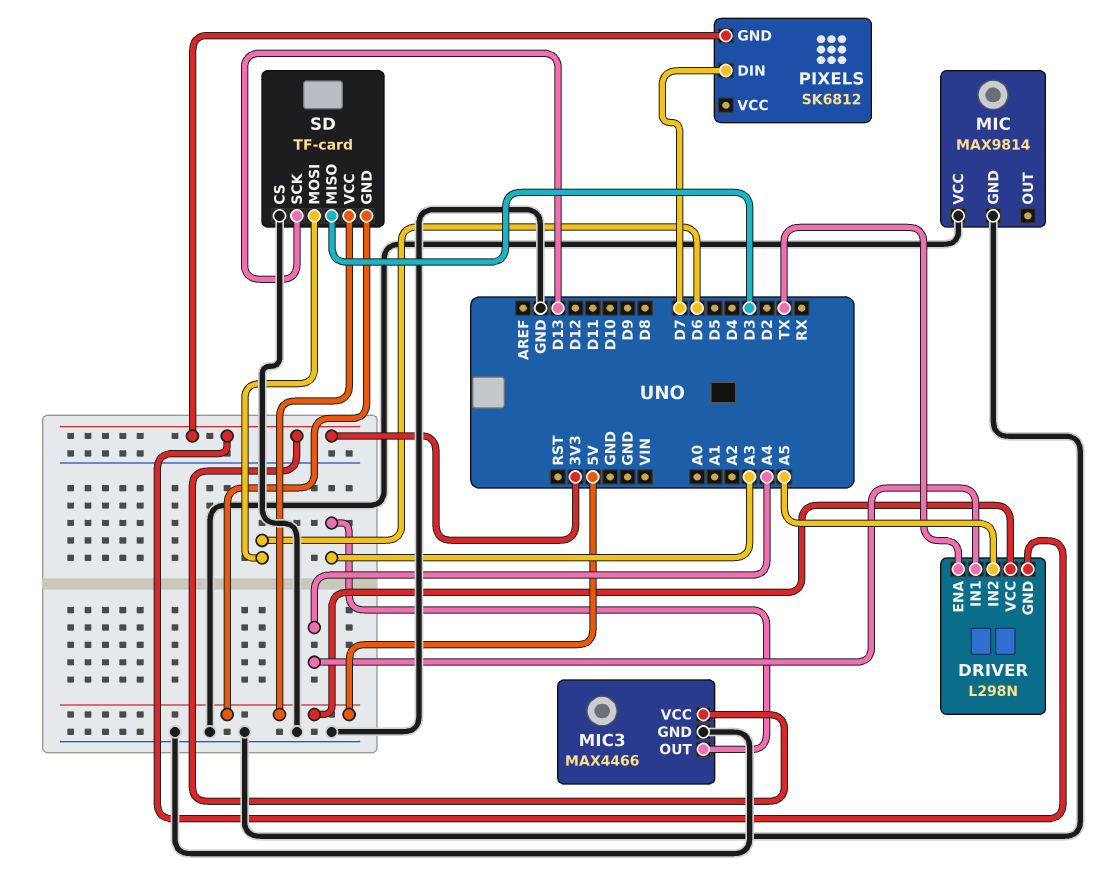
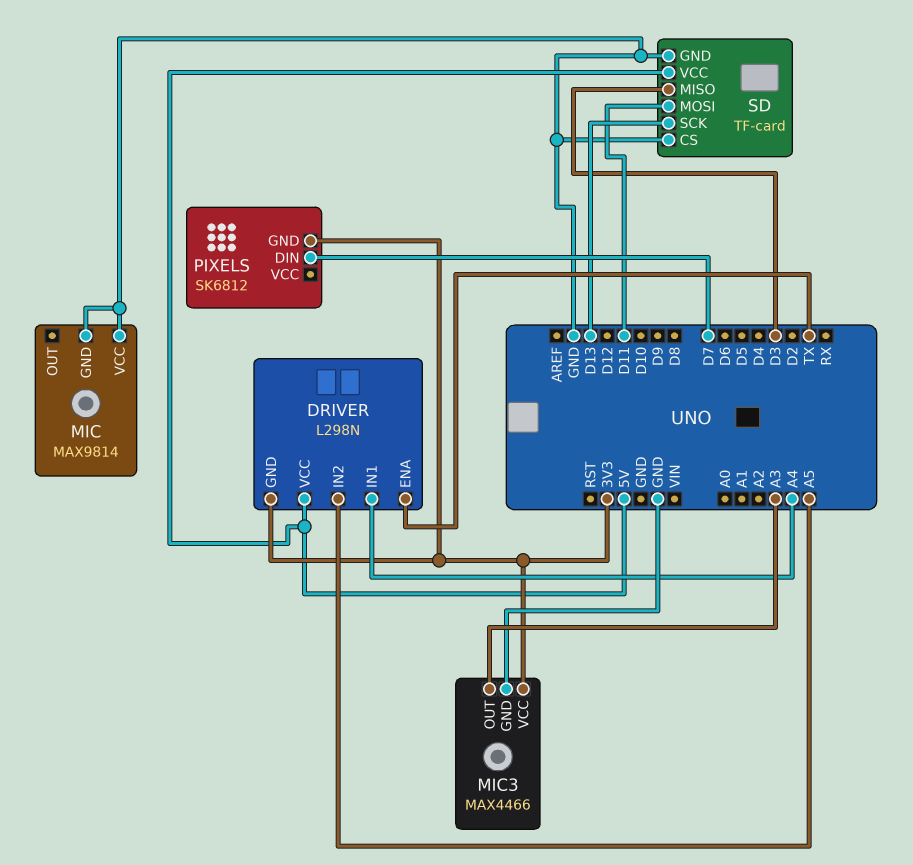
SD pin GND: 5V -> GND
SD pin MOSI: D6 -> D11

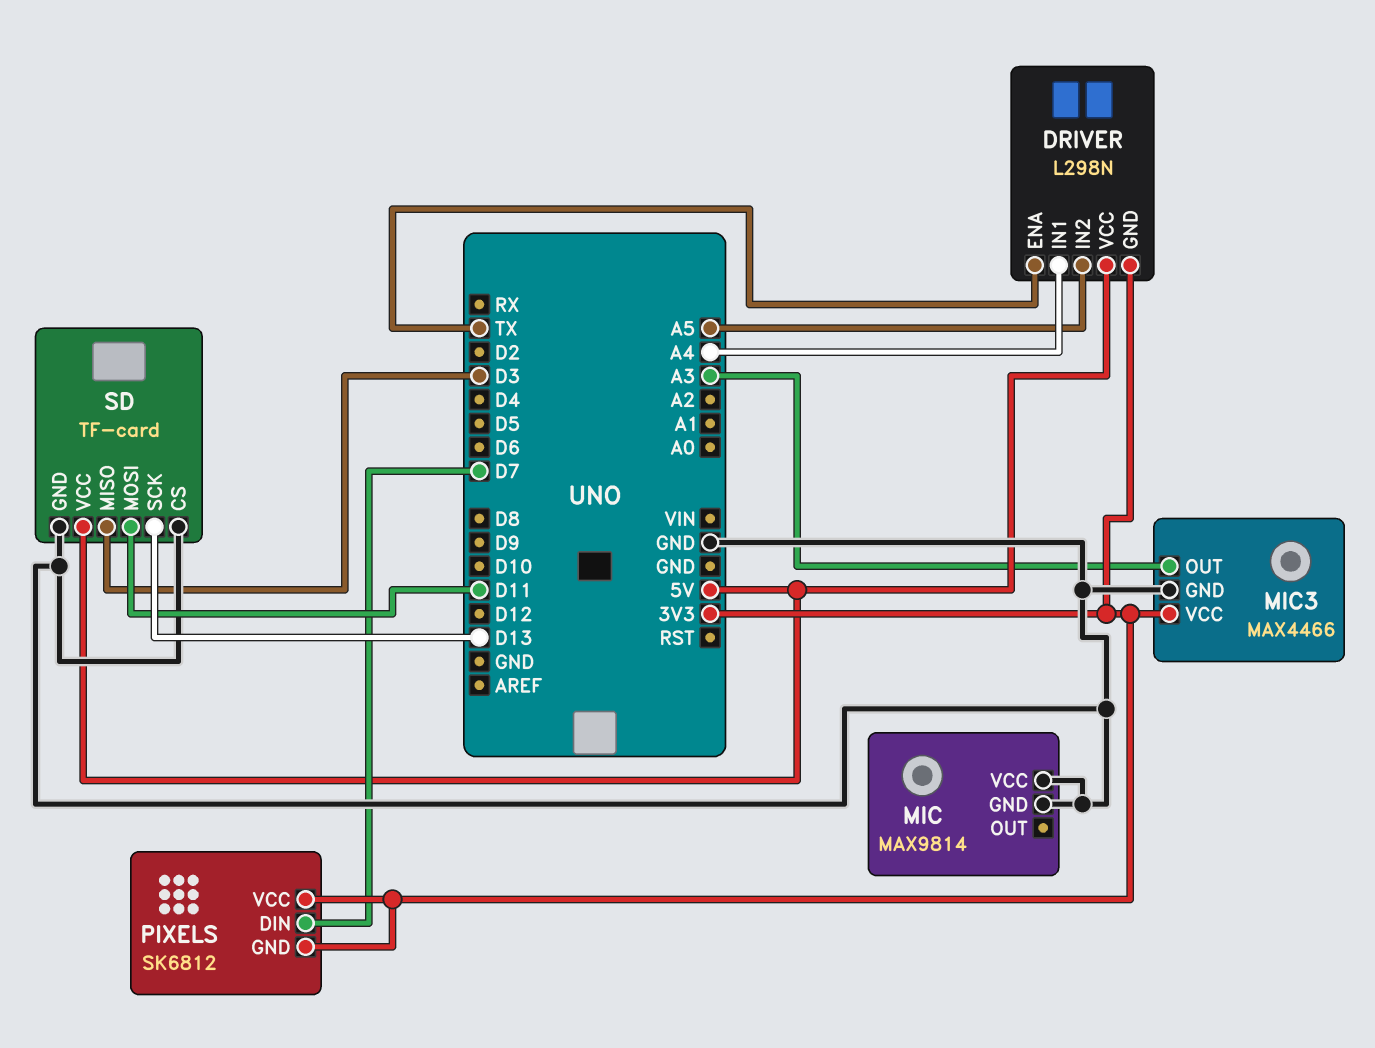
PIXELS pin VCC: none -> 3V3

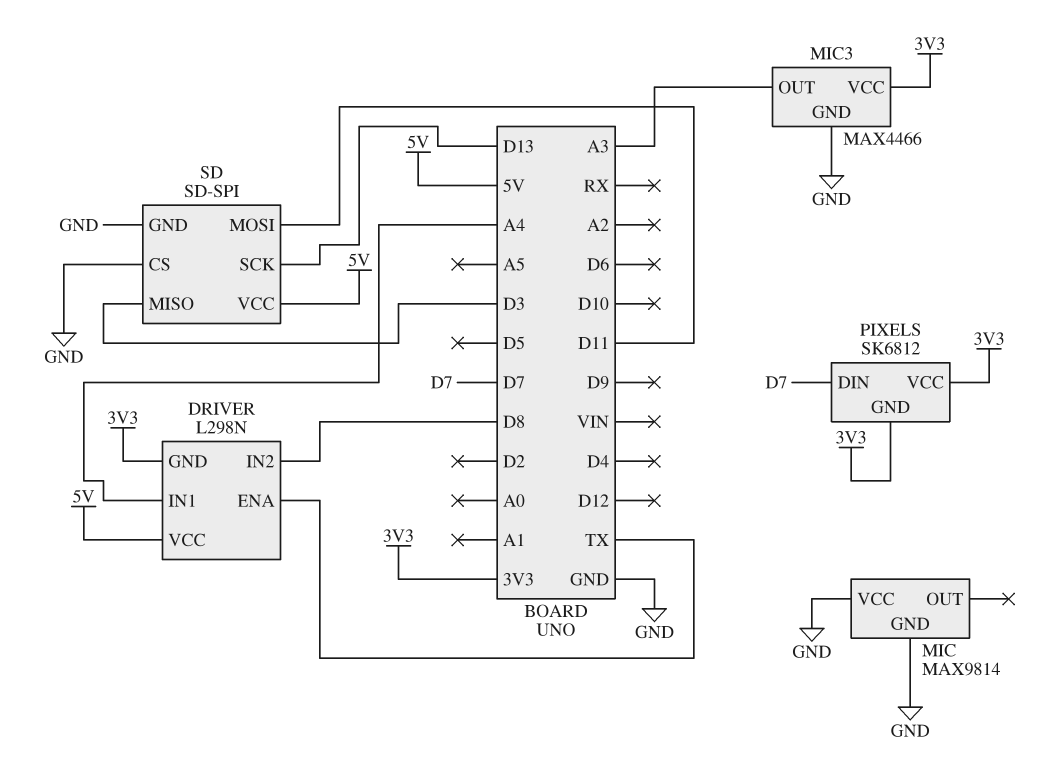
DRIVER pin IN2: A5 -> D8
SD: TF-card -> SD-SPI

